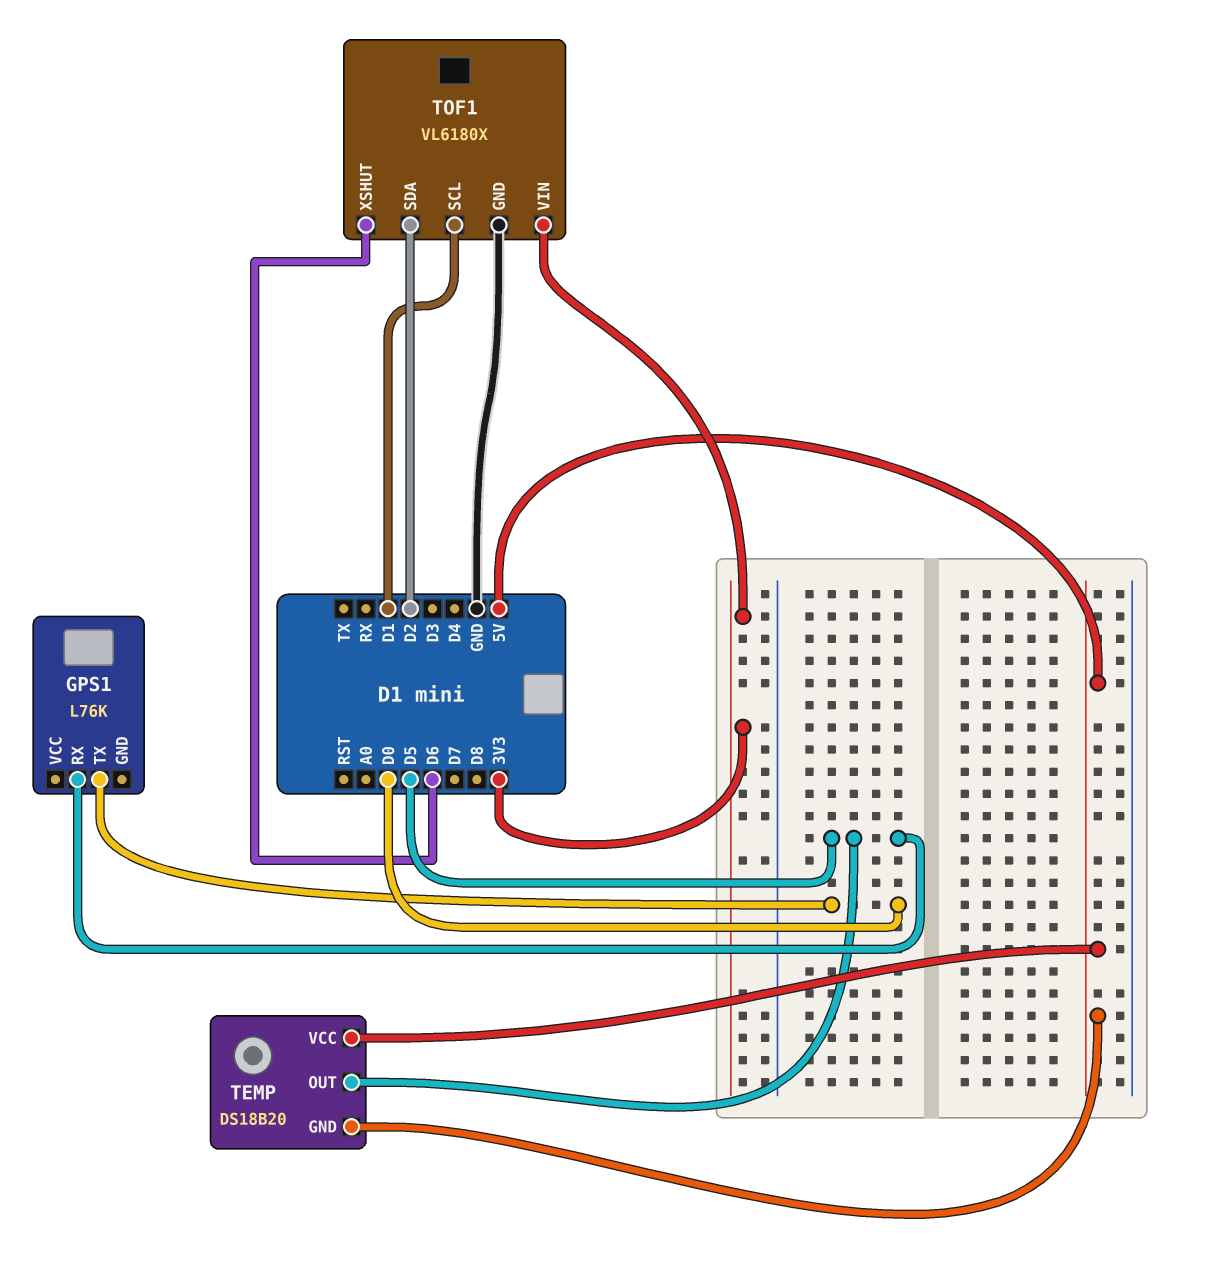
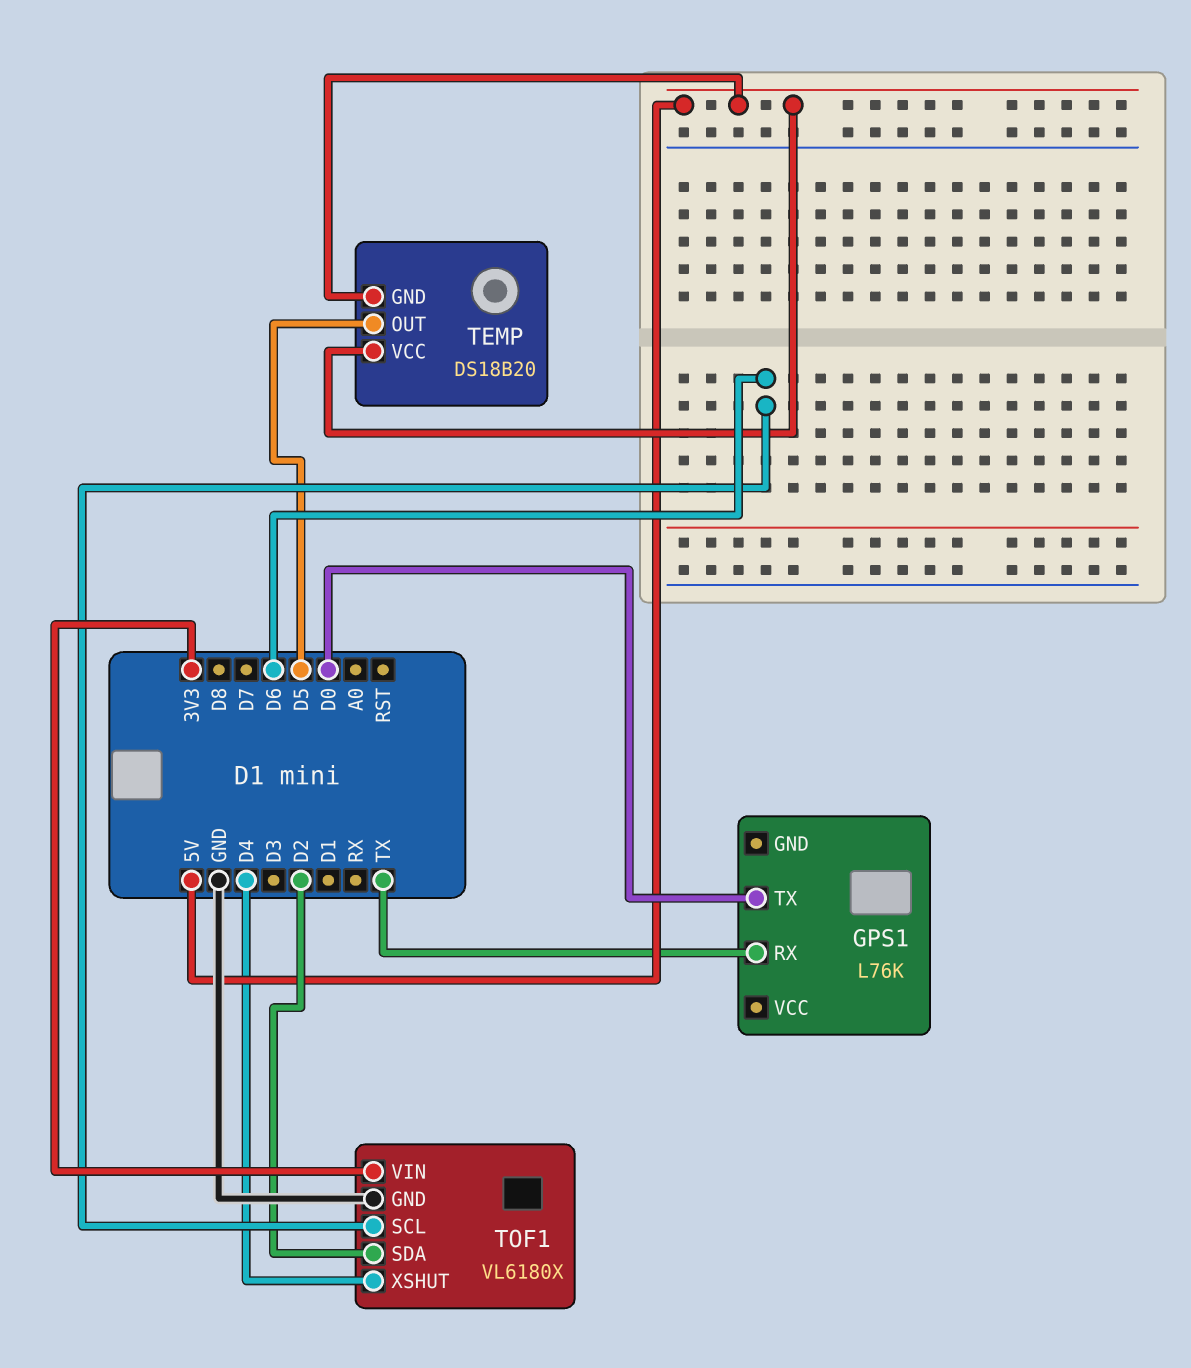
GPS1 pin RX: D5 -> TX
TOF1 pin SCL: D1 -> D6
TOF1 pin XSHUT: D6 -> D4

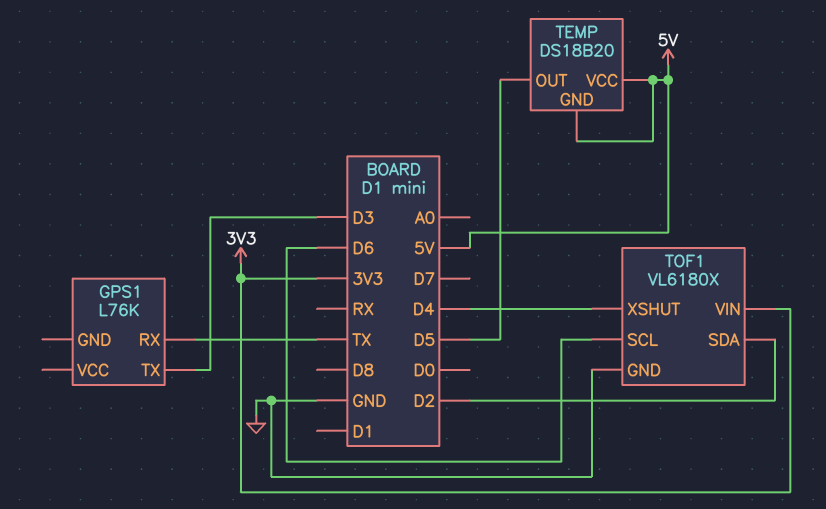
GPS1 pin TX: D0 -> D3

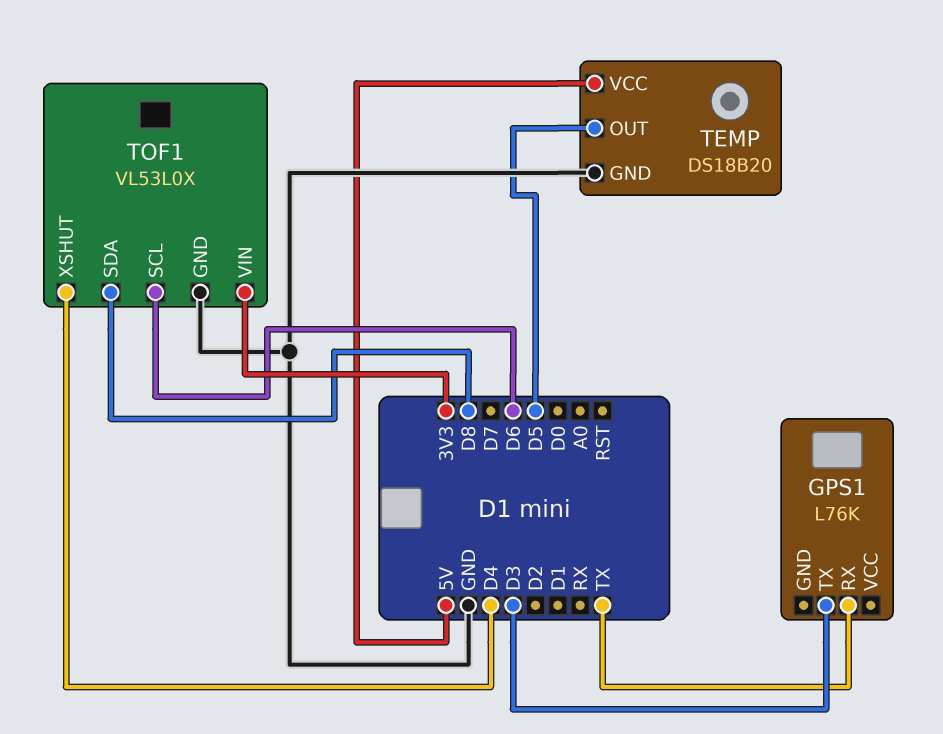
TEMP pin GND: 5V -> GND
TOF1: VL6180X -> VL53L0X
TOF1 pin SDA: D2 -> D8

